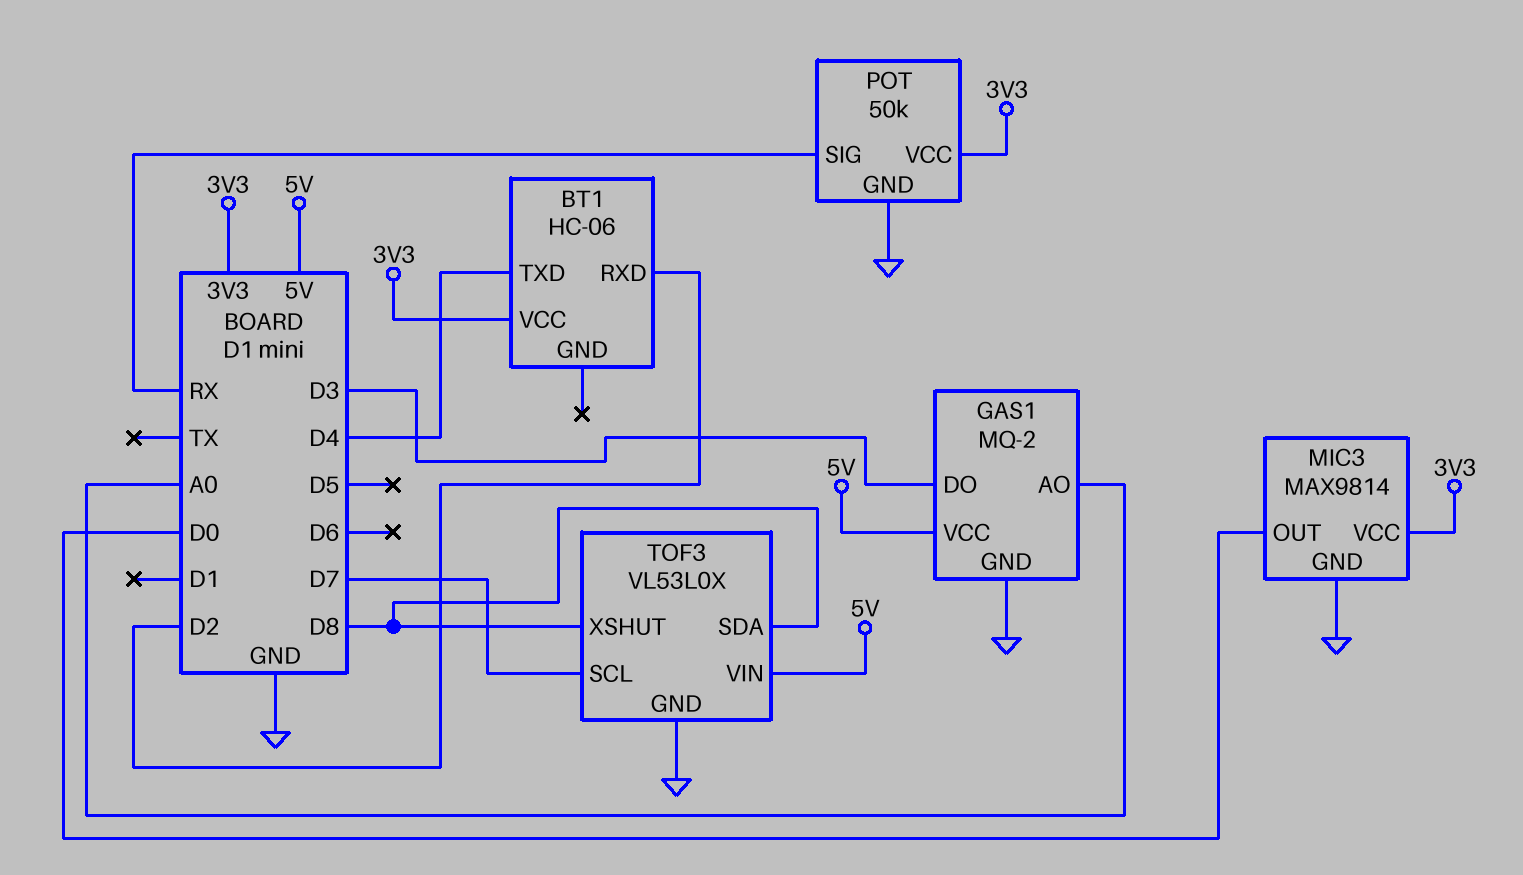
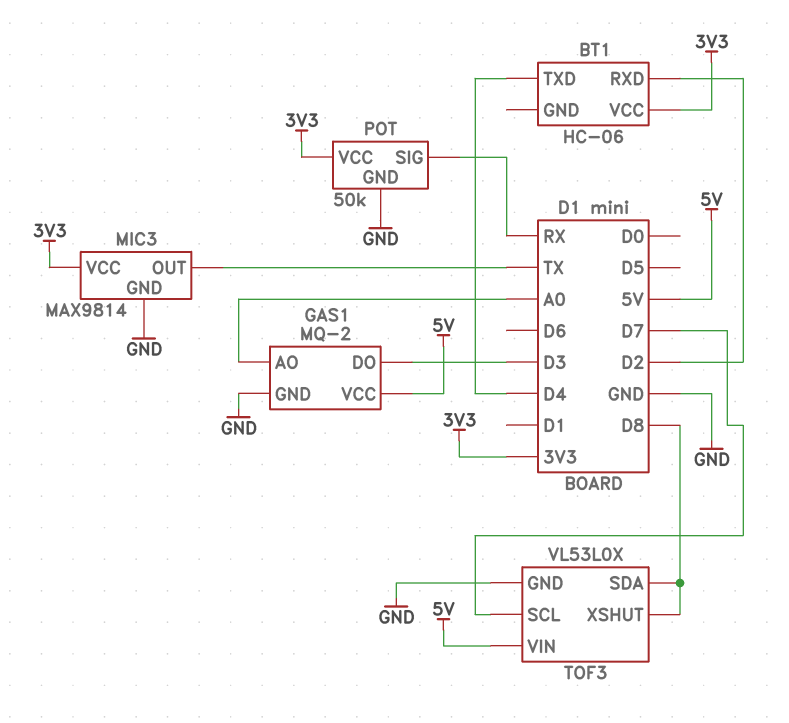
MIC3 pin OUT: D0 -> TX

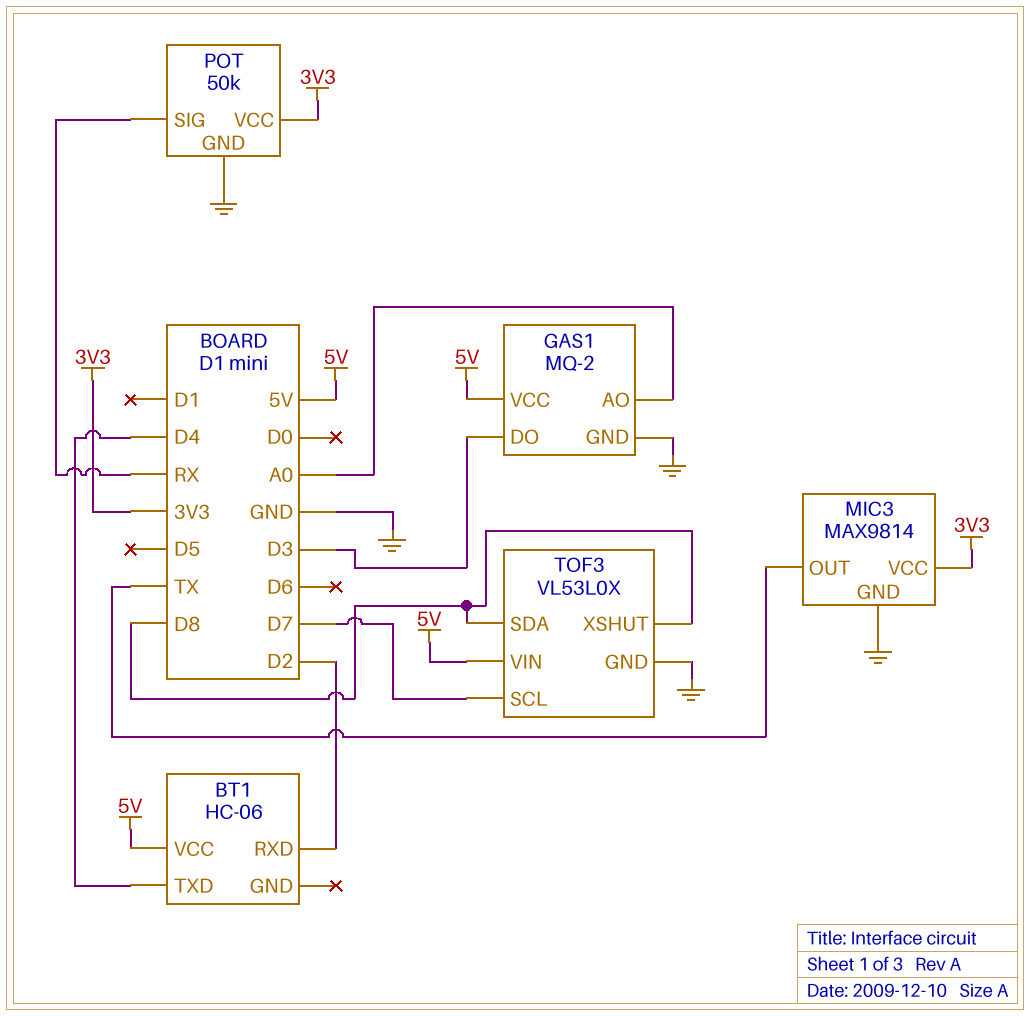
BT1 pin VCC: 3V3 -> 5V

